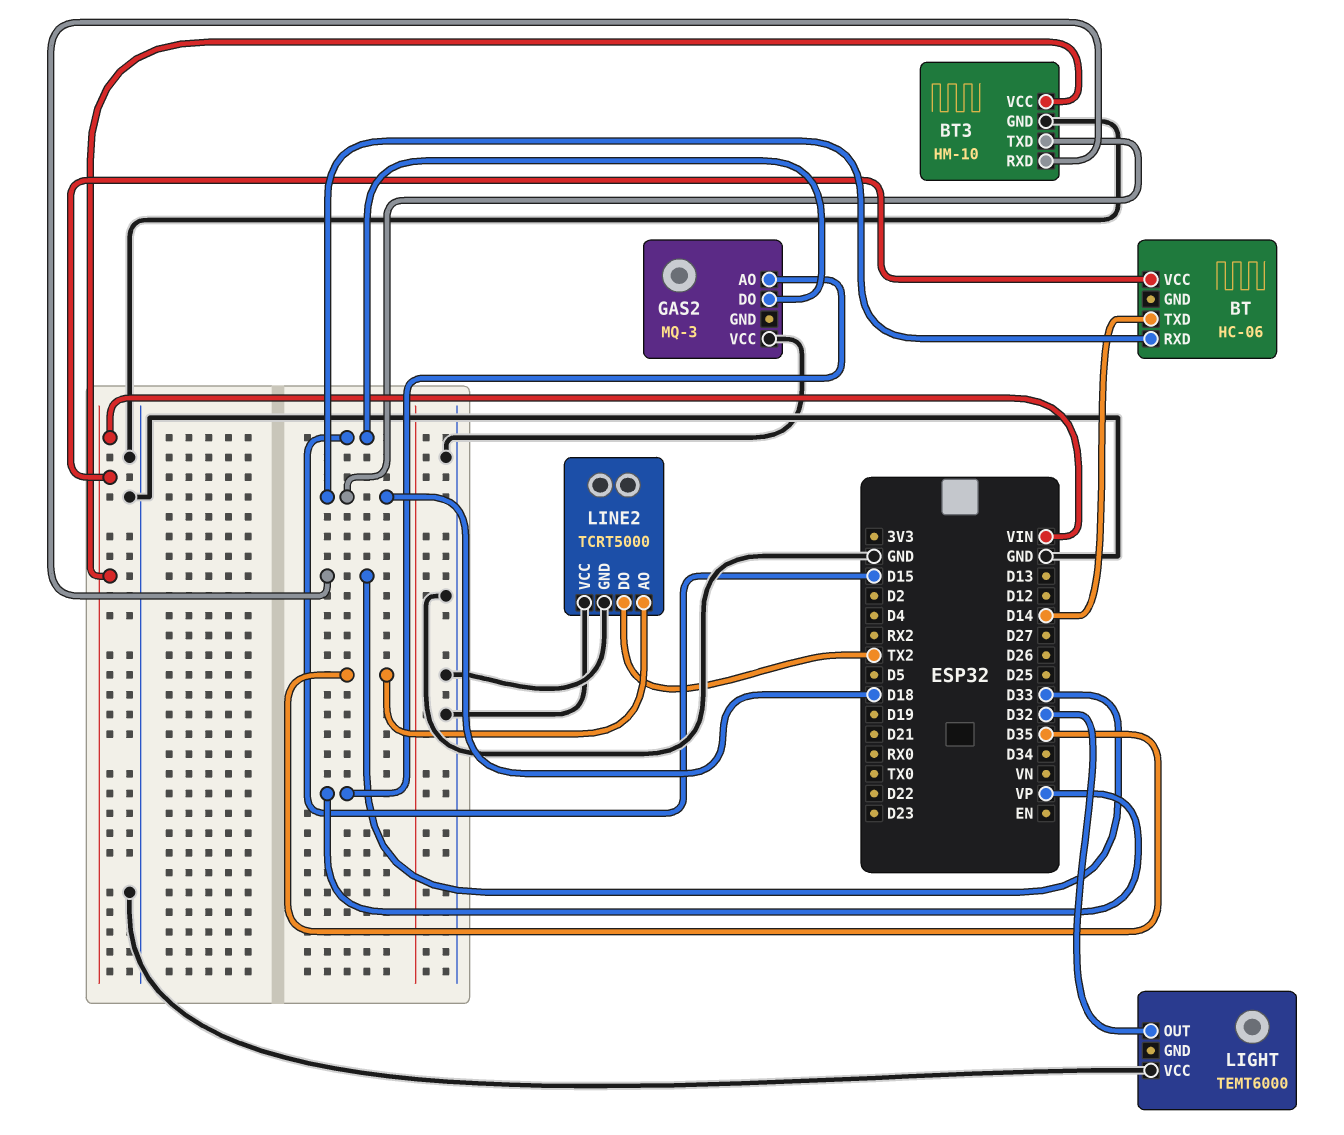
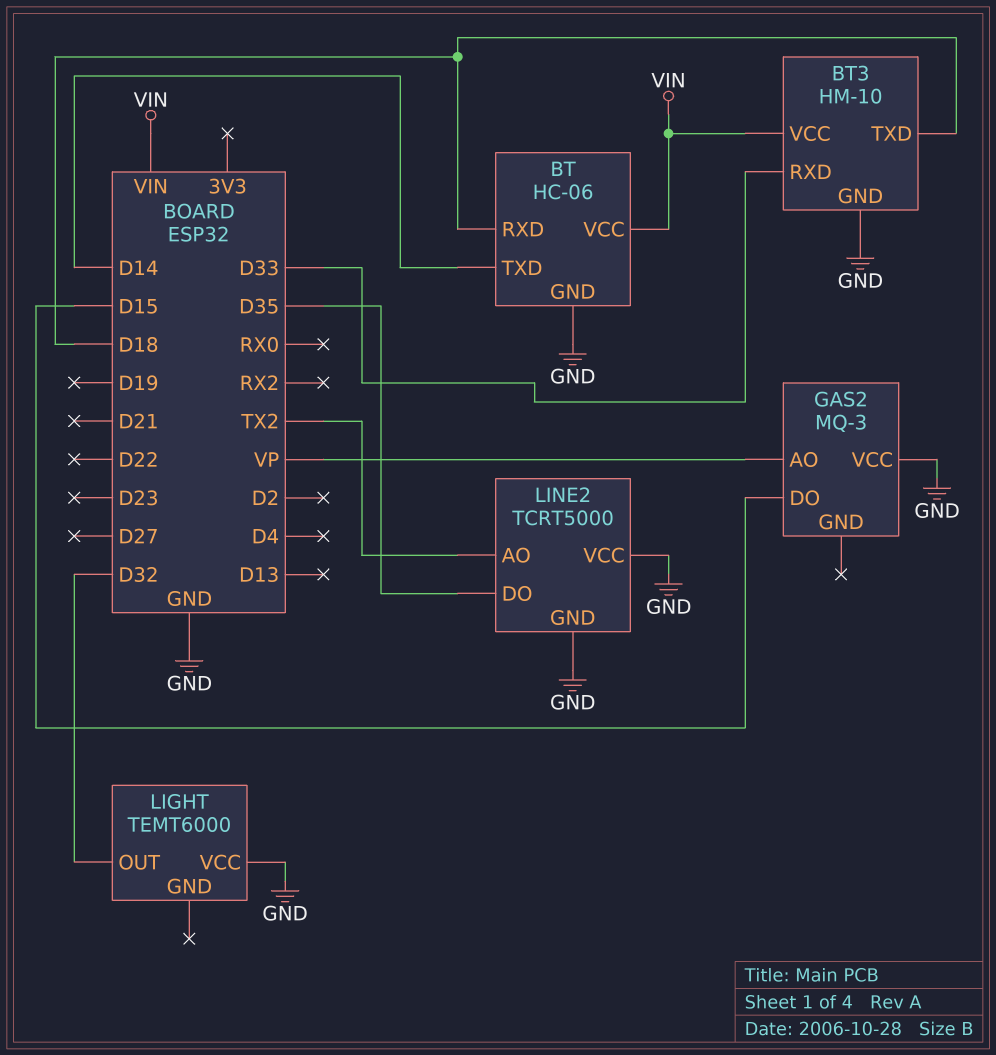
BT pin GND: none -> GND
LINE2 pin AO: D35 -> TX2
LINE2 pin DO: TX2 -> D35

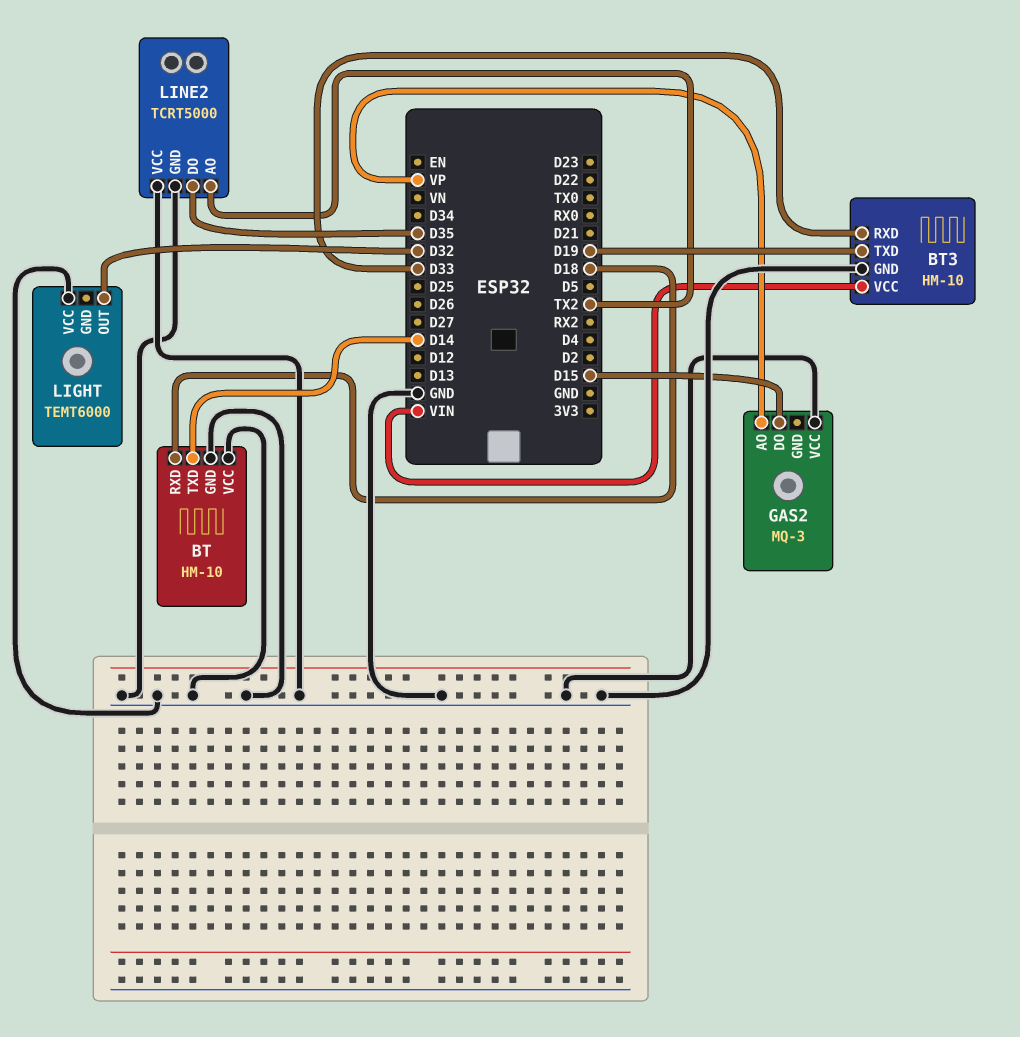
BT: HC-06 -> HM-10
BT pin VCC: VIN -> GND
BT3 pin TXD: D18 -> D19

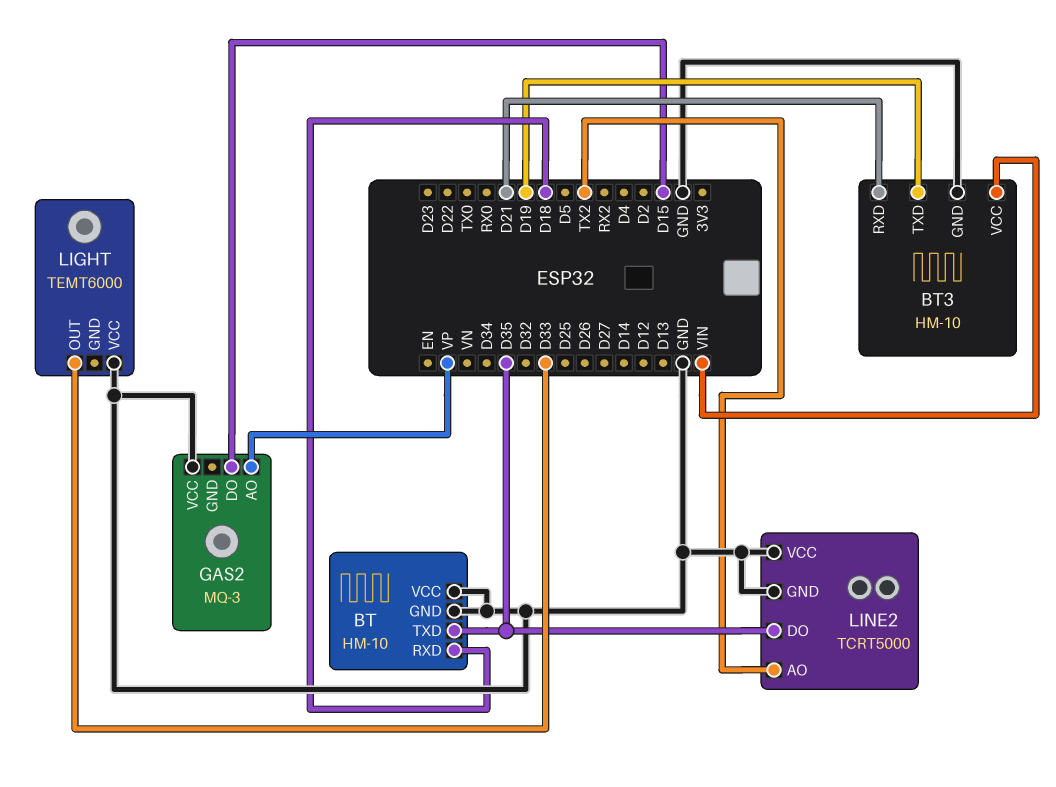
BT pin TXD: D14 -> D35
BT3 pin RXD: D33 -> D21
LIGHT pin OUT: D32 -> D33

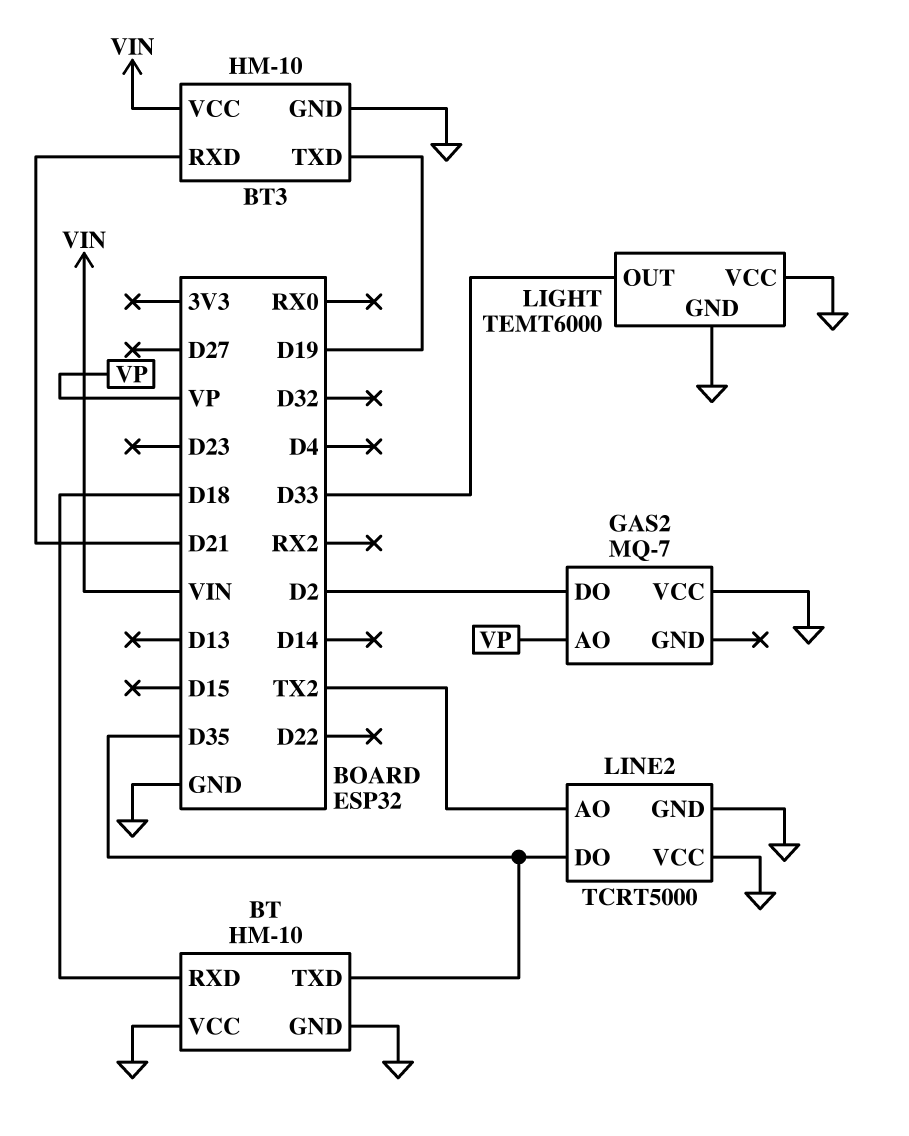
GAS2: MQ-3 -> MQ-7
GAS2 pin DO: D15 -> D2
LIGHT pin GND: none -> GND

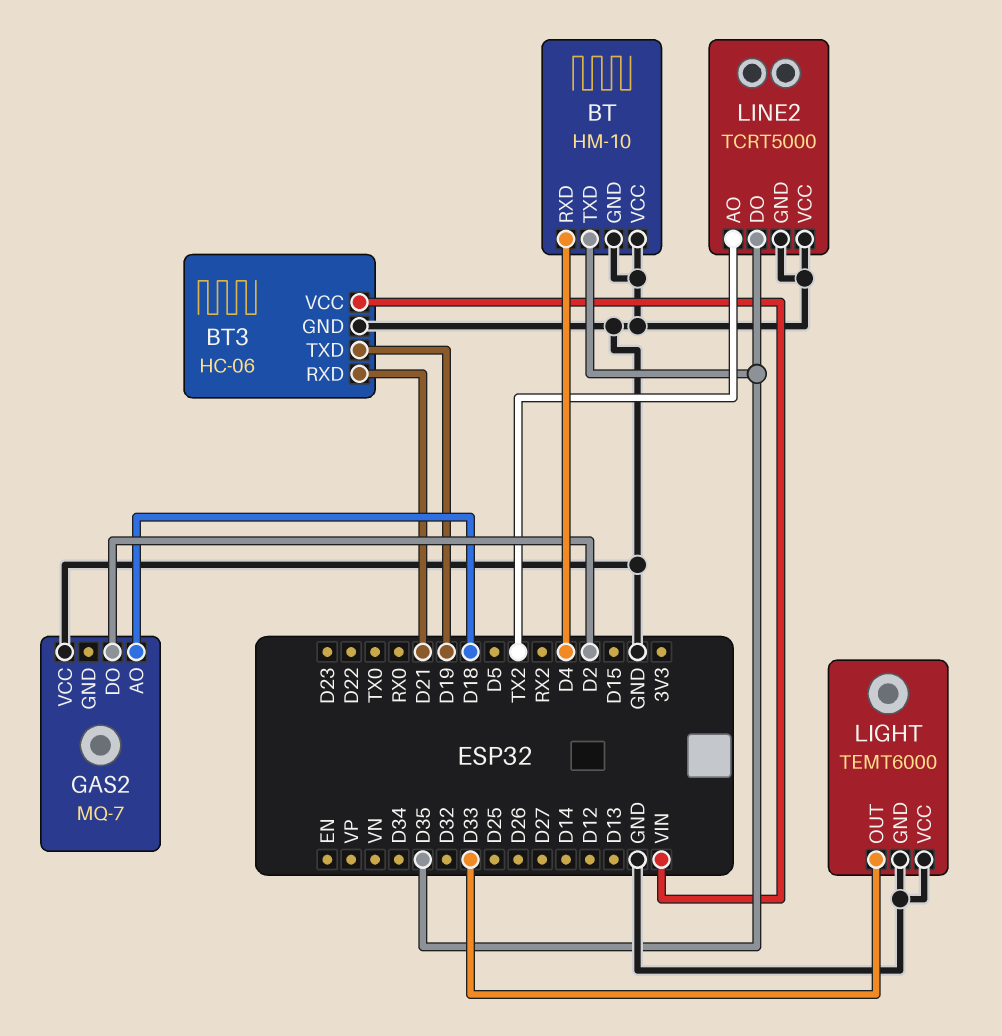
BT pin RXD: D18 -> D4
BT3: HM-10 -> HC-06
GAS2 pin AO: VP -> D18

